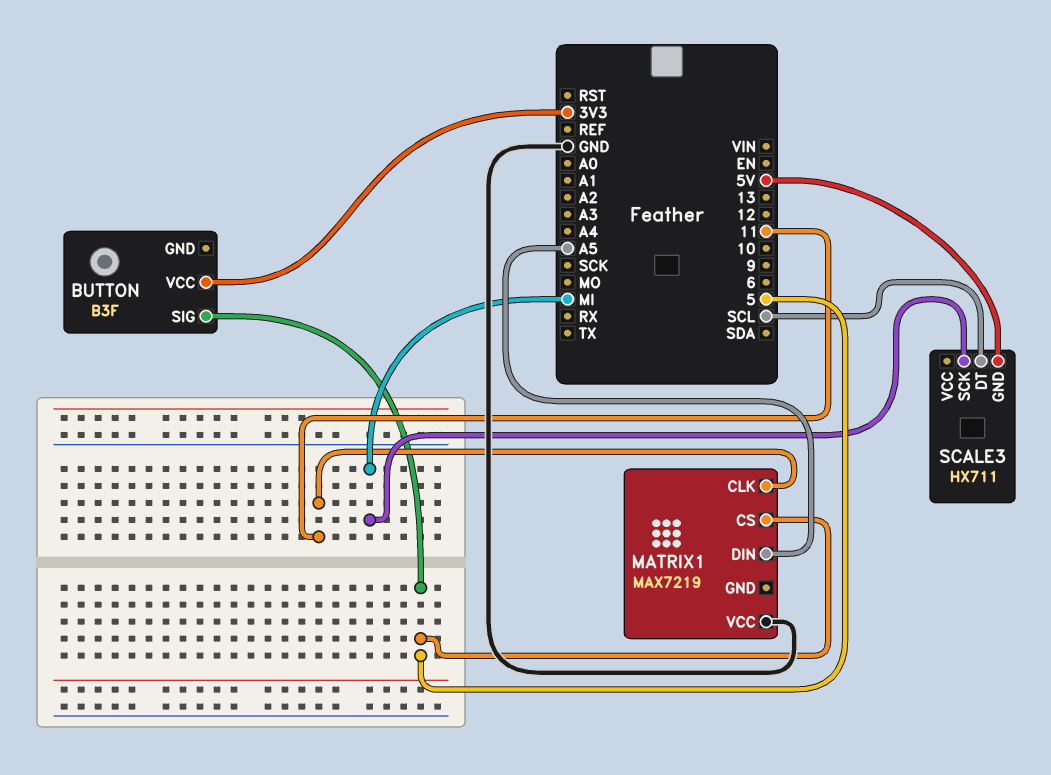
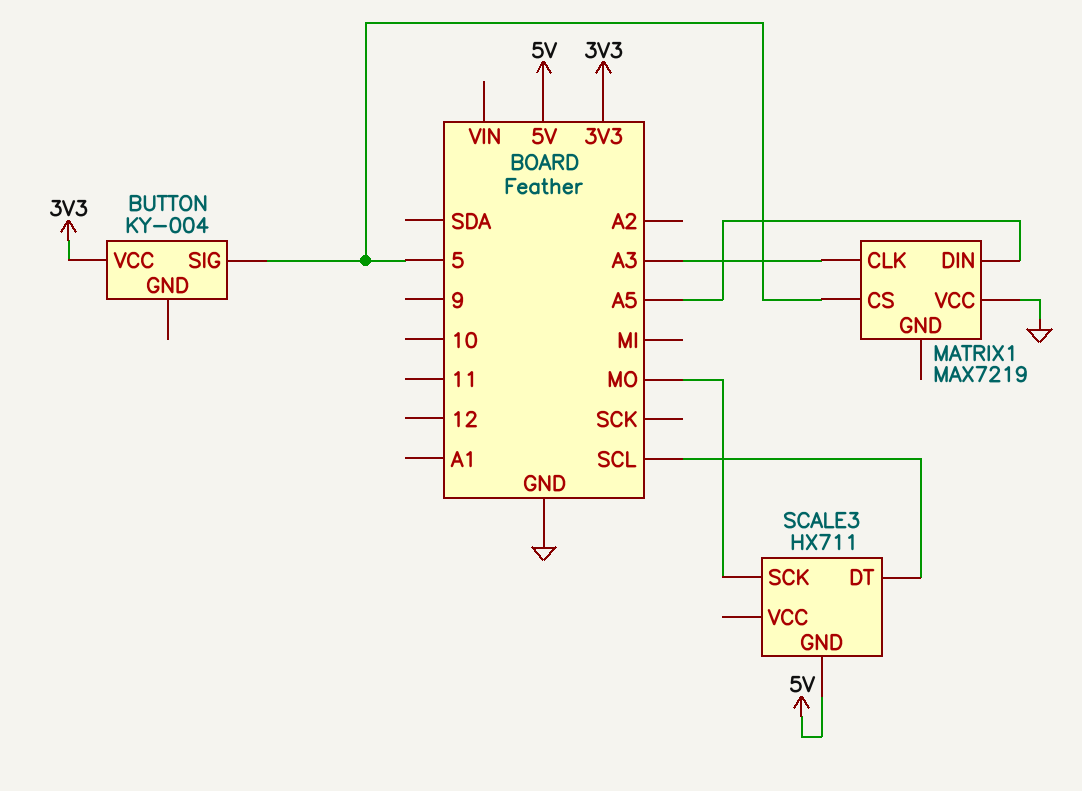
BUTTON: B3F -> KY-004
MATRIX1 pin CLK: 11 -> A3
SCALE3 pin SCK: MI -> MO

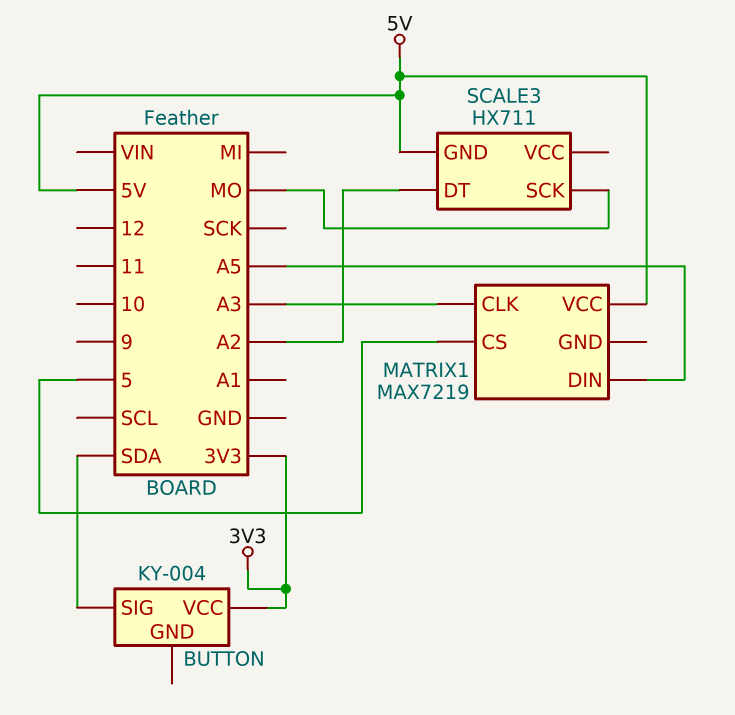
BUTTON pin SIG: 5 -> SDA
MATRIX1 pin VCC: GND -> 5V
SCALE3 pin DT: SCL -> A2

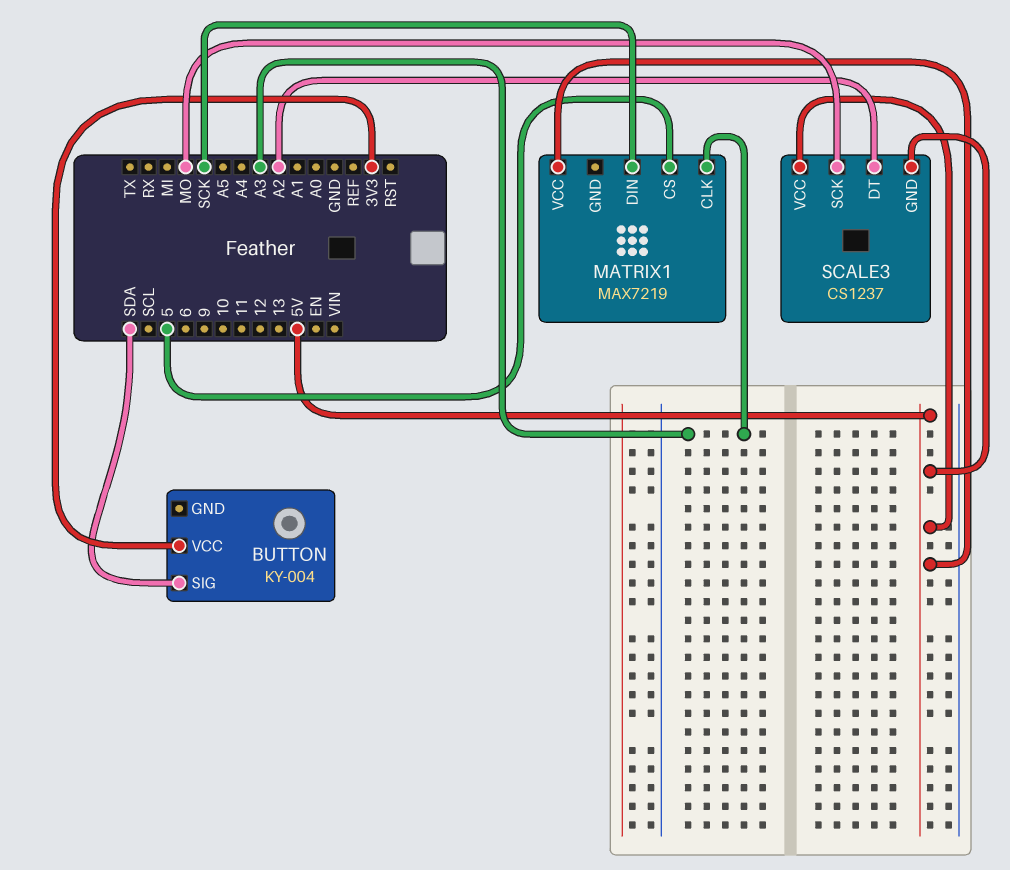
MATRIX1 pin DIN: A5 -> SCK
SCALE3: HX711 -> CS1237
SCALE3 pin VCC: none -> 5V

